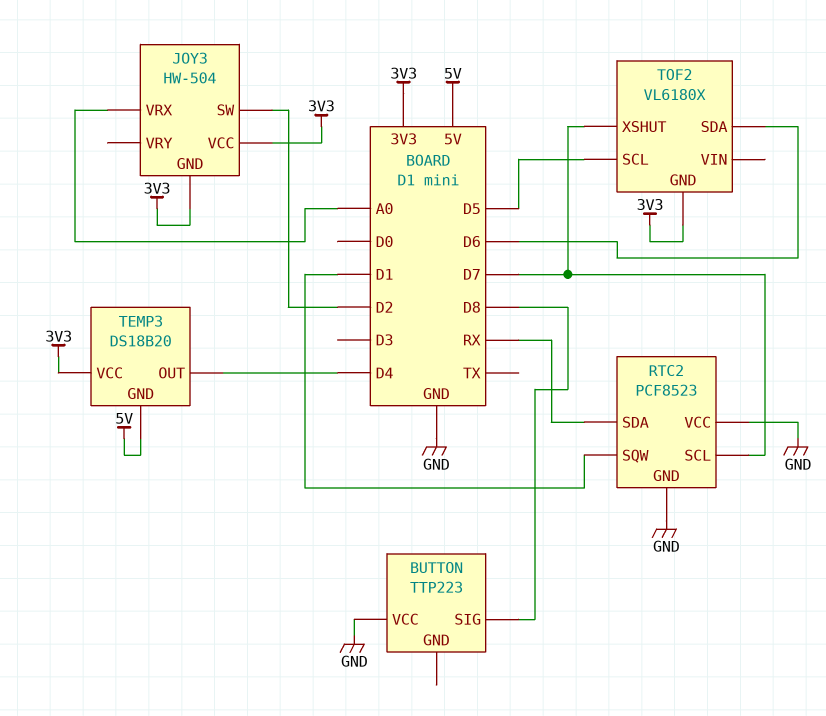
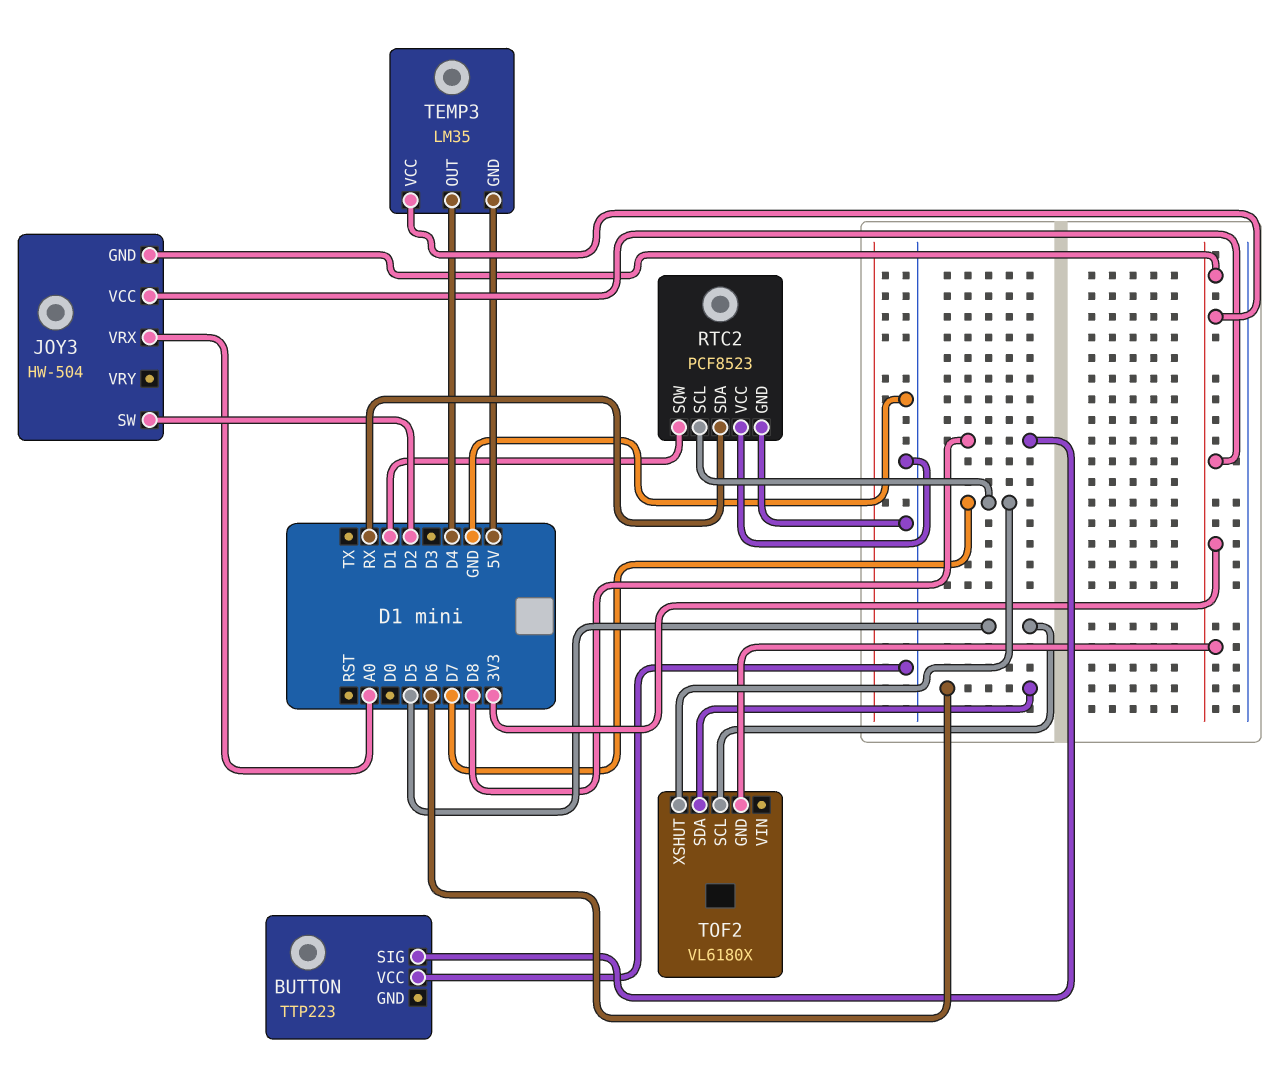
TEMP3: DS18B20 -> LM35

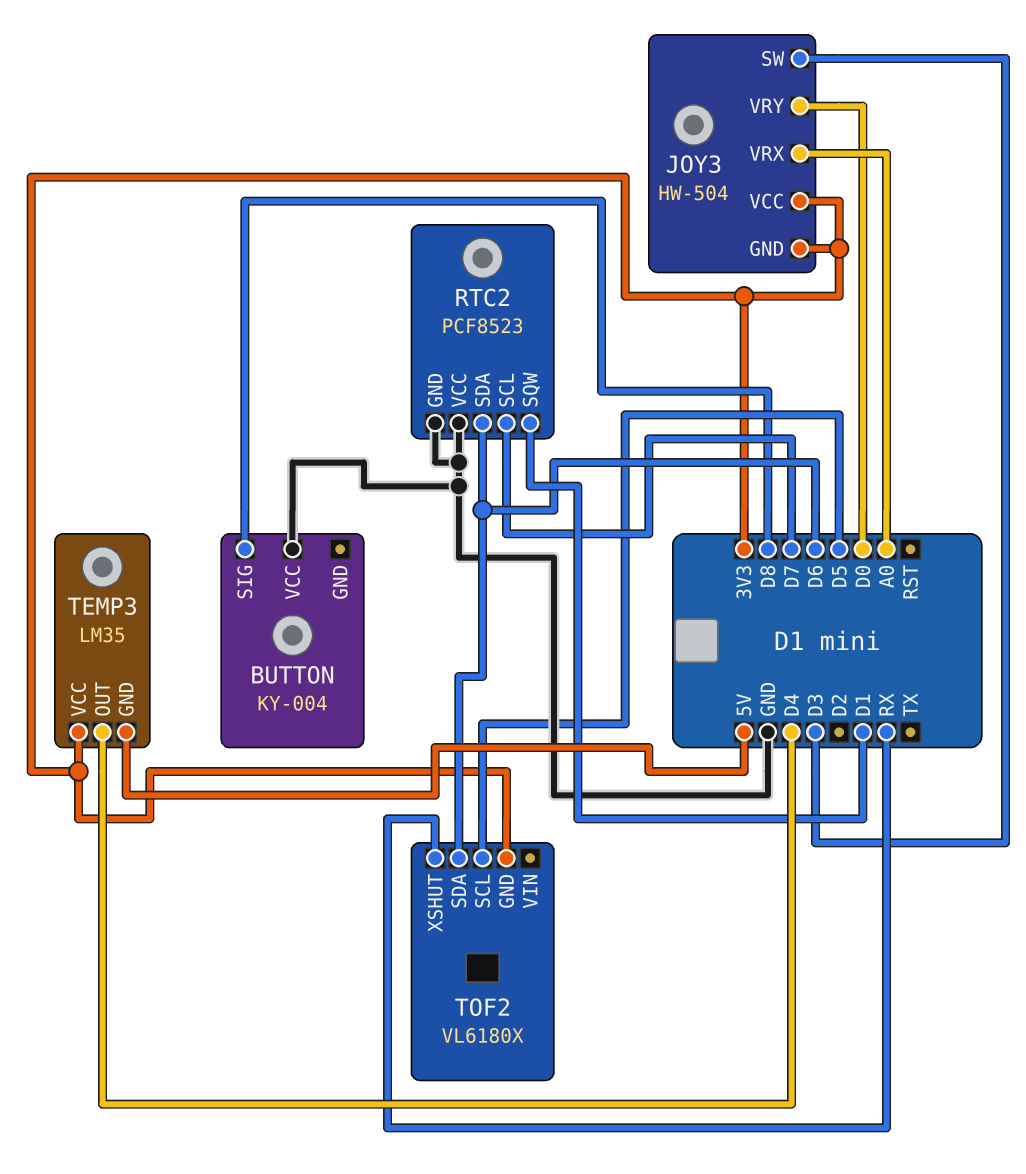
BUTTON: TTP223 -> KY-004
JOY3 pin SW: D2 -> D3
JOY3 pin VRY: none -> D0
RTC2 pin SDA: RX -> D6
TOF2 pin XSHUT: D7 -> RX

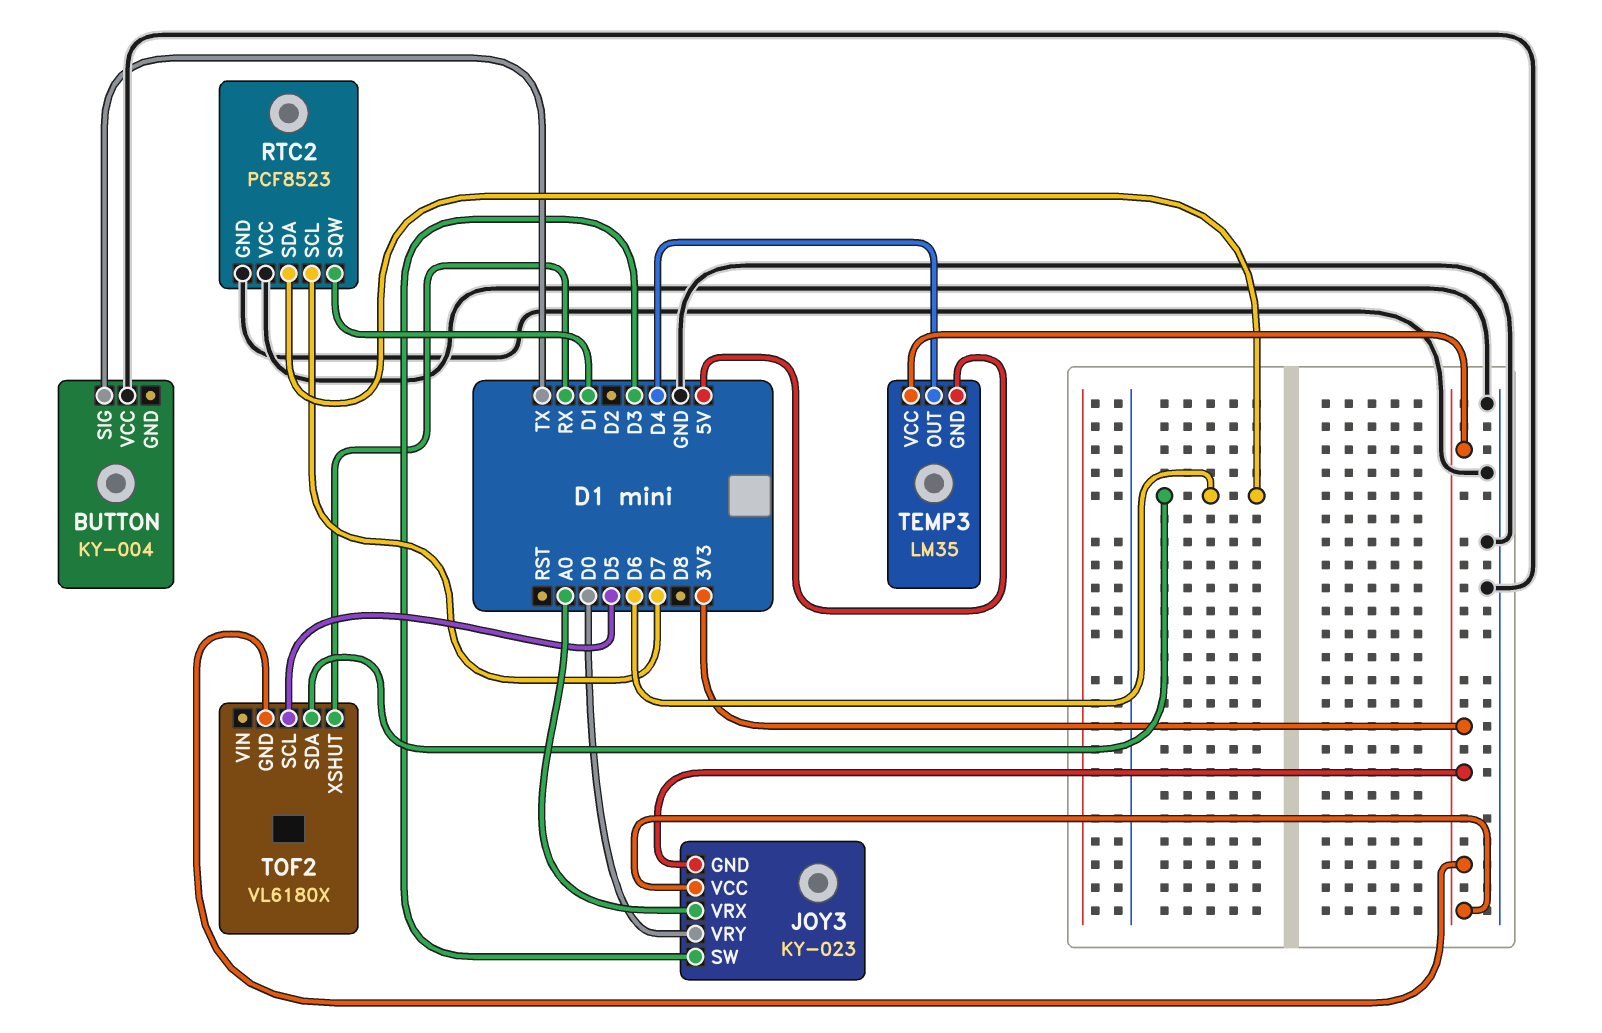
BUTTON pin SIG: D8 -> TX
JOY3: HW-504 -> KY-023

